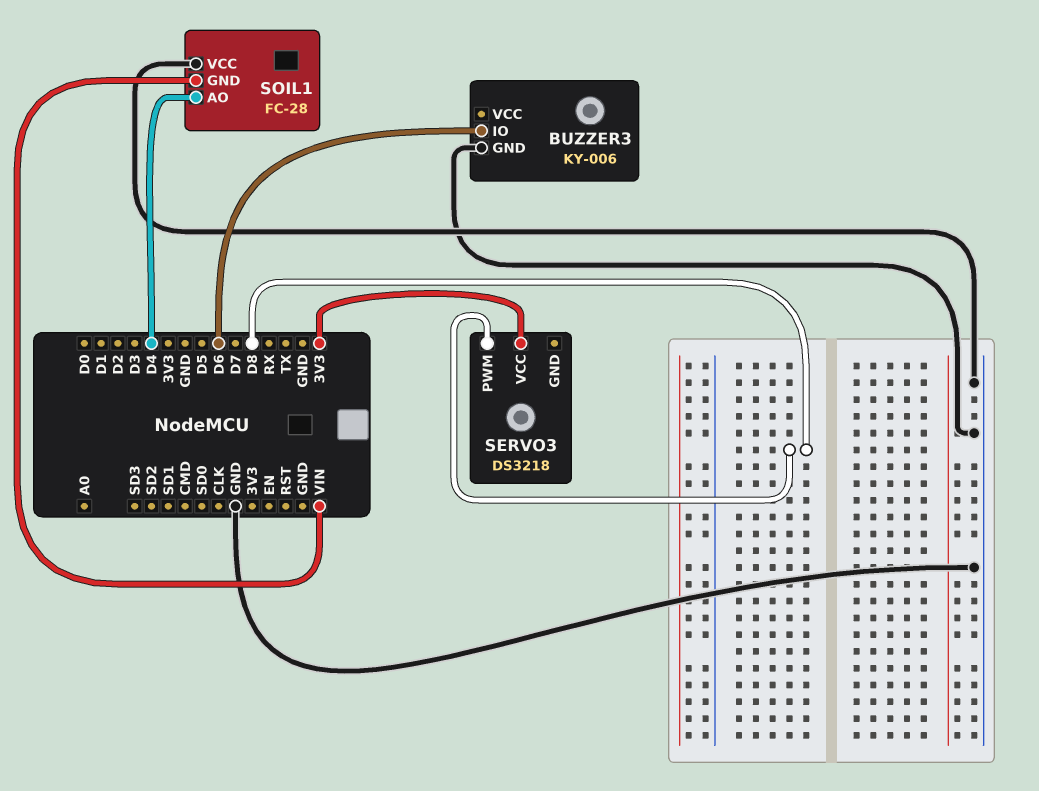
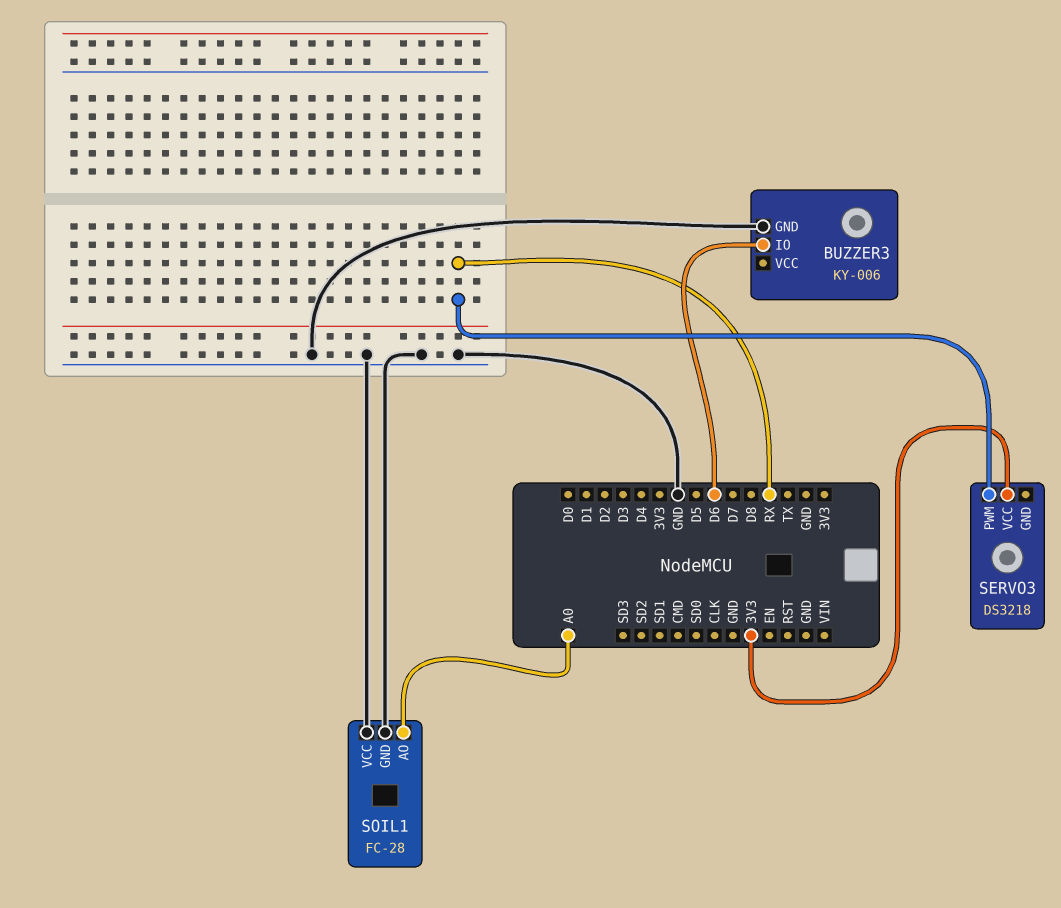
SERVO3 pin PWM: D8 -> RX
SOIL1 pin AO: D4 -> A0
SOIL1 pin GND: VIN -> GND

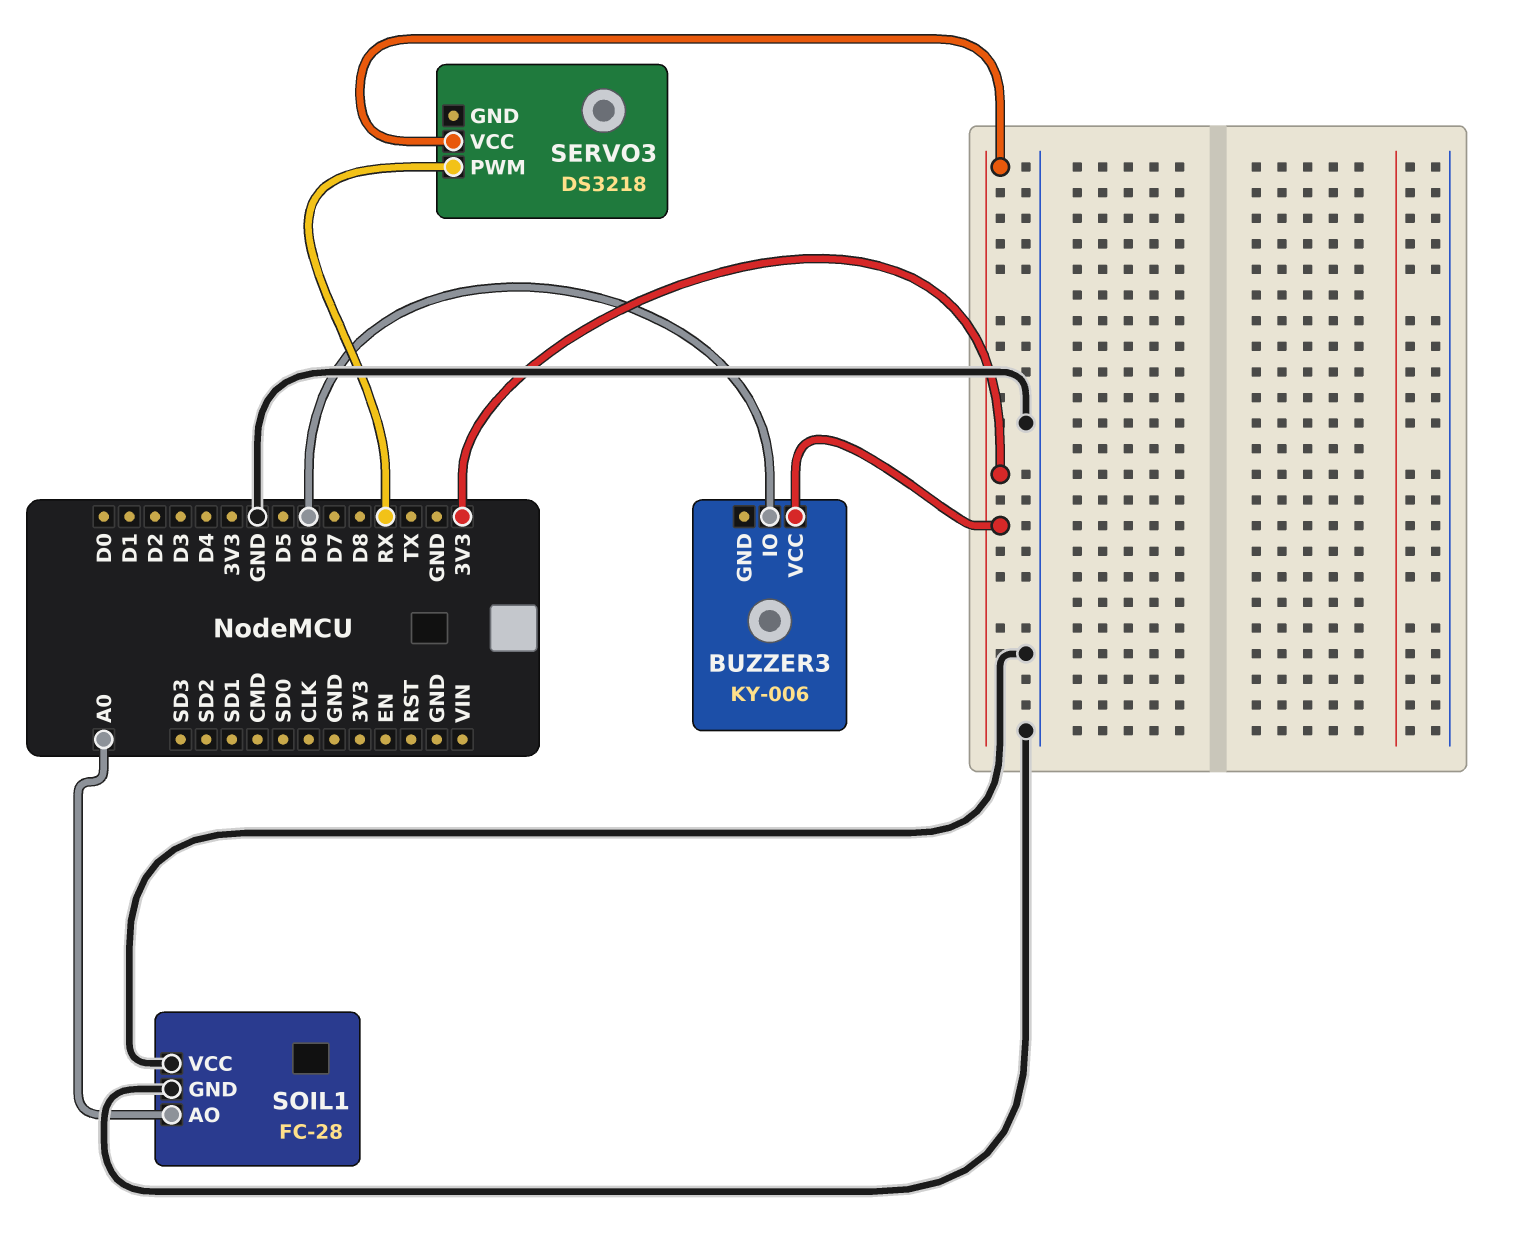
BUZZER3 pin GND: GND -> none
BUZZER3 pin VCC: none -> 3V3

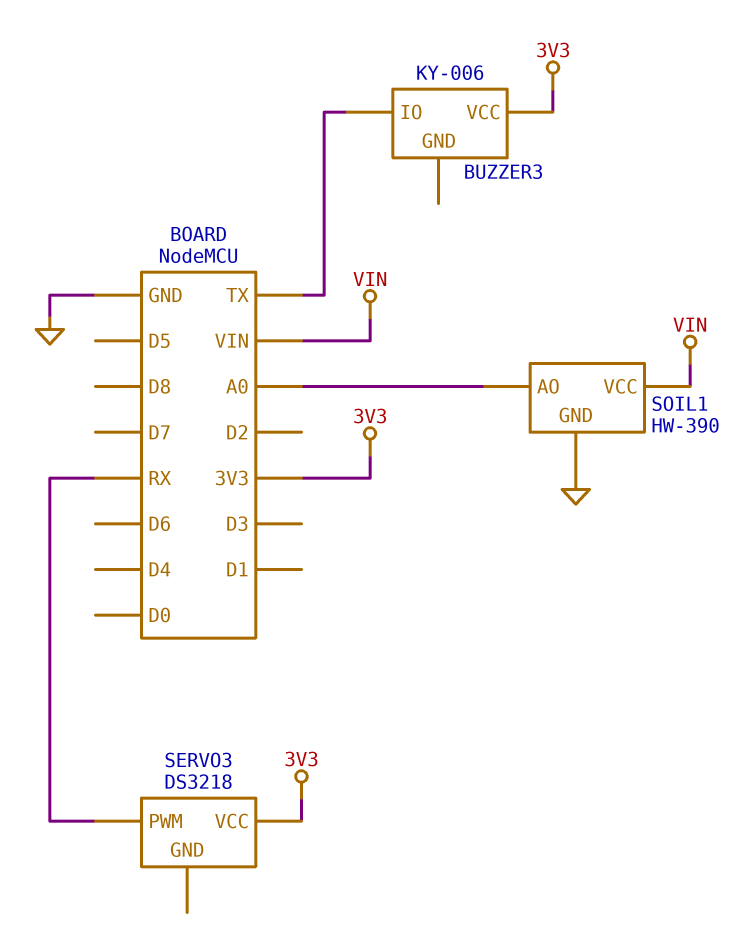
BUZZER3 pin IO: D6 -> TX
SOIL1: FC-28 -> HW-390
SOIL1 pin VCC: GND -> VIN

